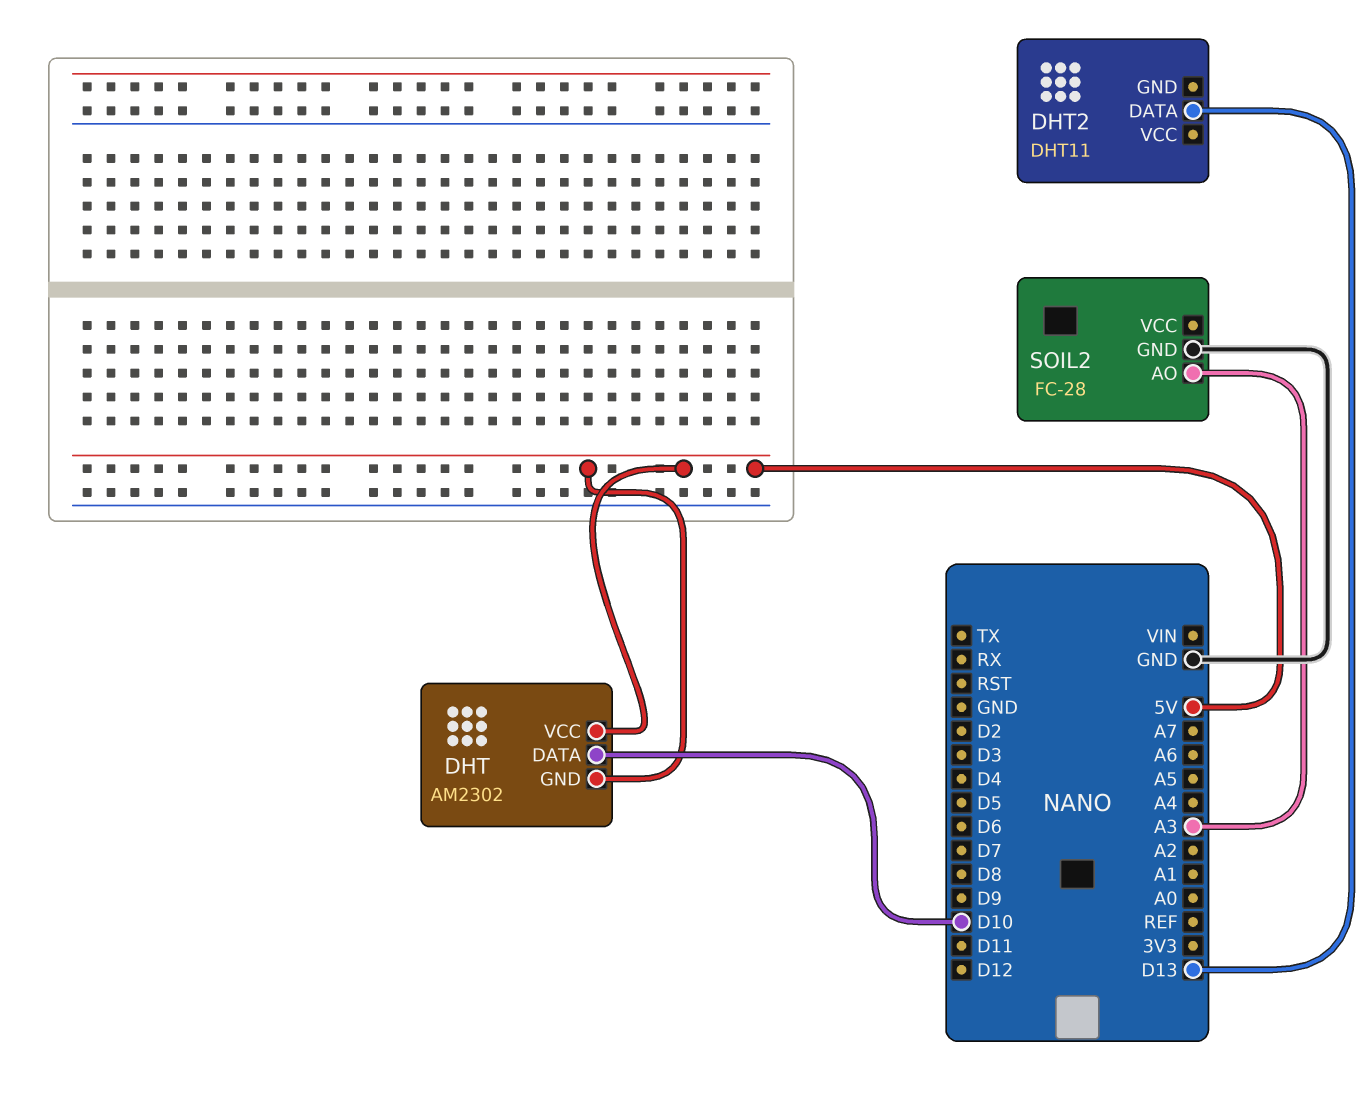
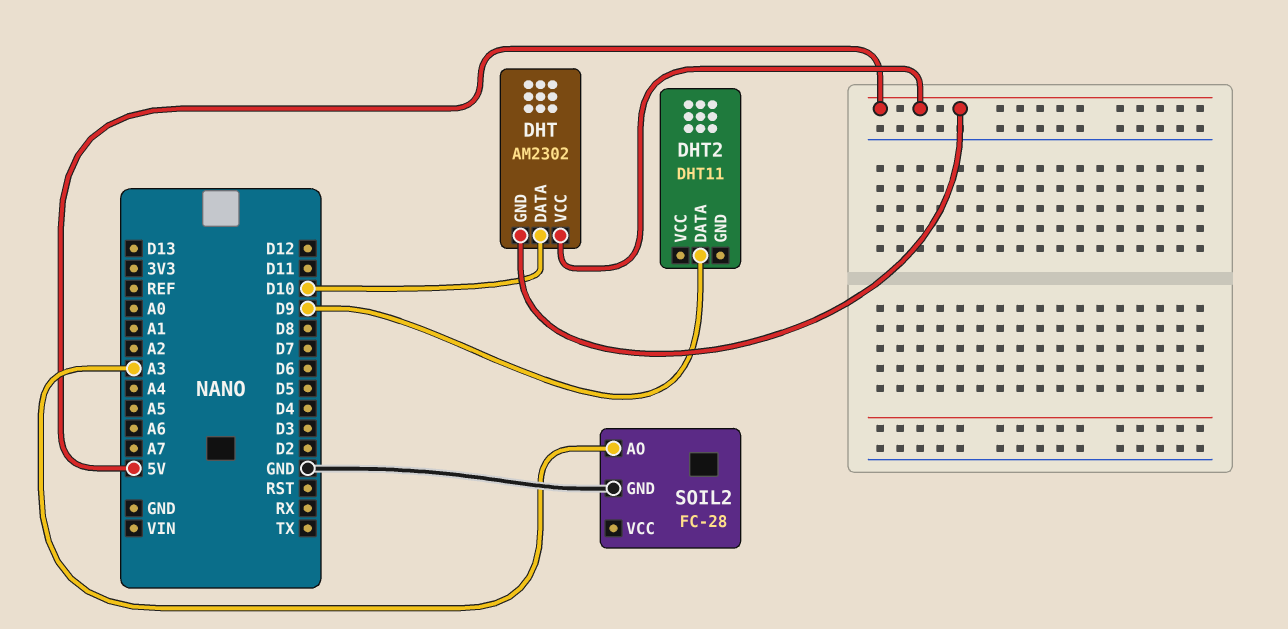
DHT2 pin DATA: D13 -> D9

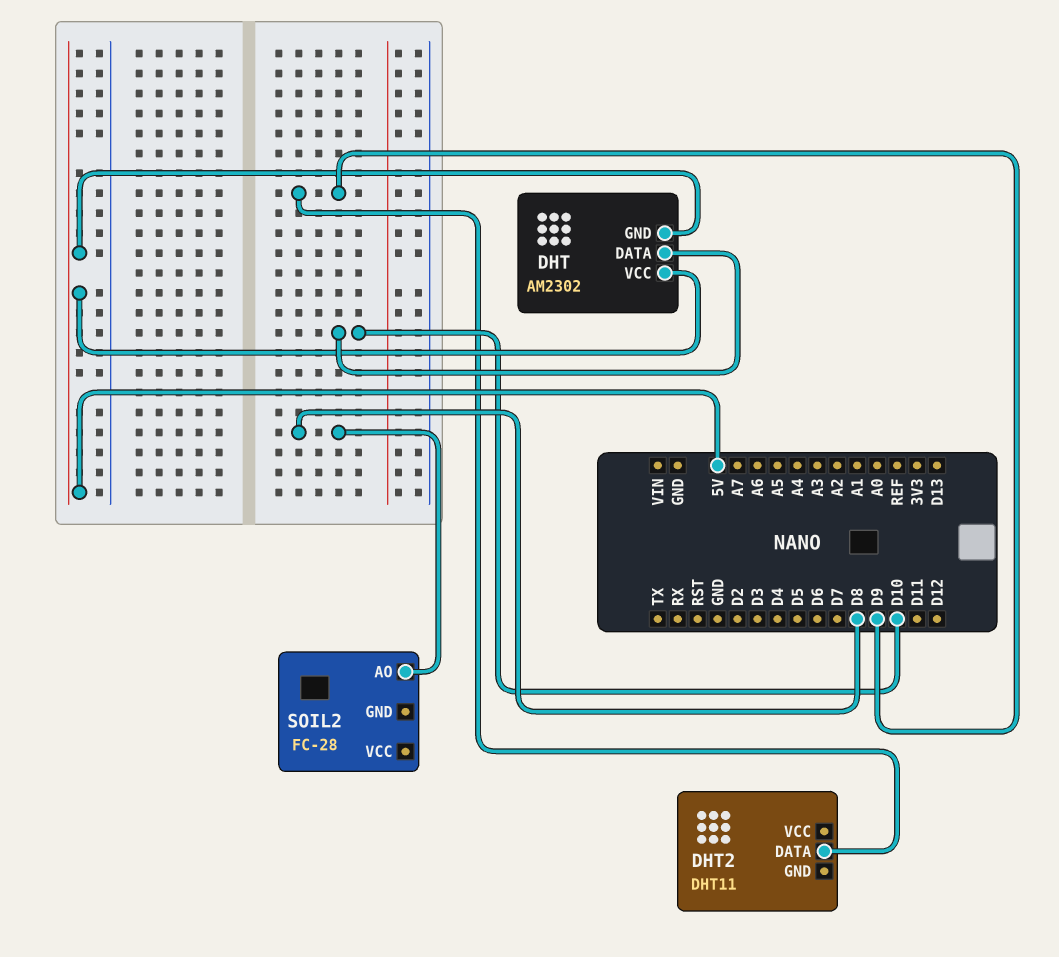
SOIL2 pin AO: A3 -> D8
SOIL2 pin GND: GND -> none

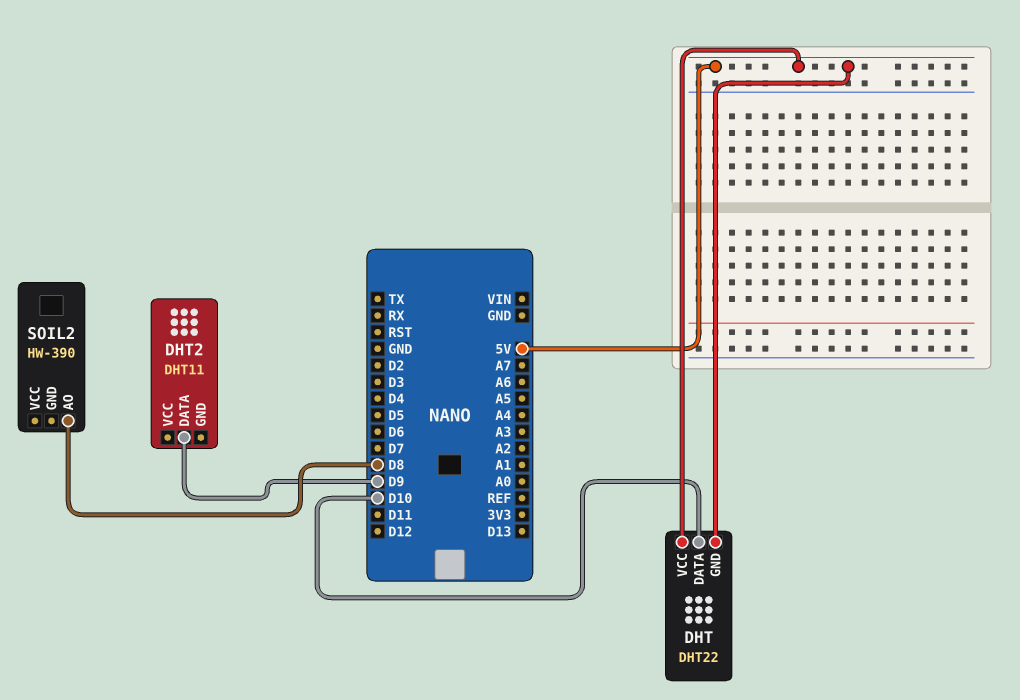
DHT: AM2302 -> DHT22
SOIL2: FC-28 -> HW-390

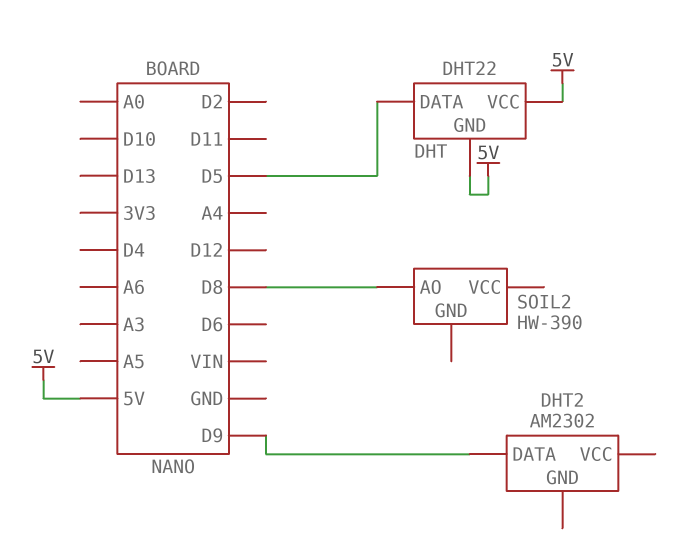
DHT pin DATA: D10 -> D5
DHT2: DHT11 -> AM2302

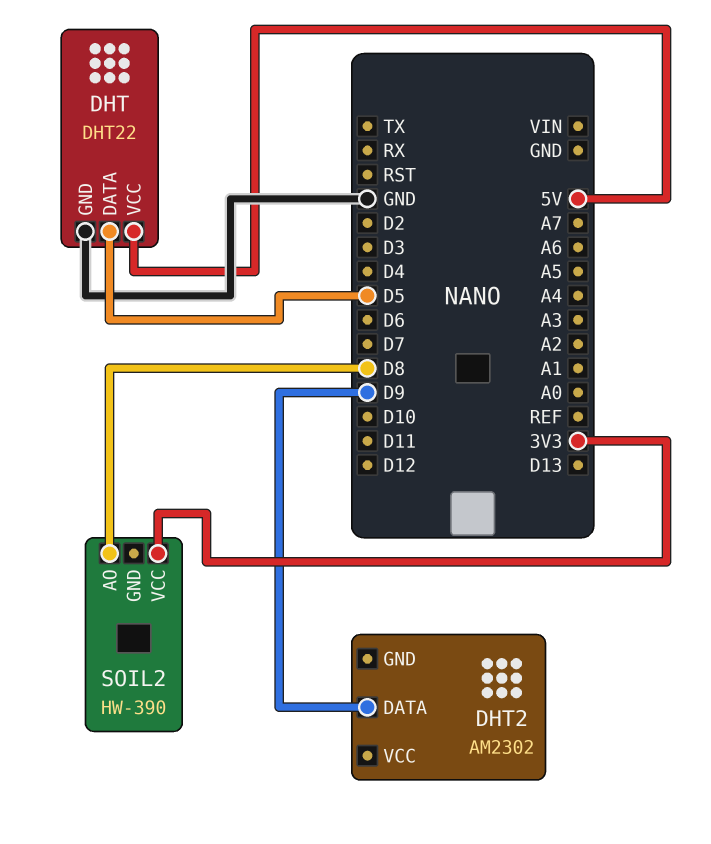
DHT pin GND: 5V -> GND
SOIL2 pin VCC: none -> 3V3

